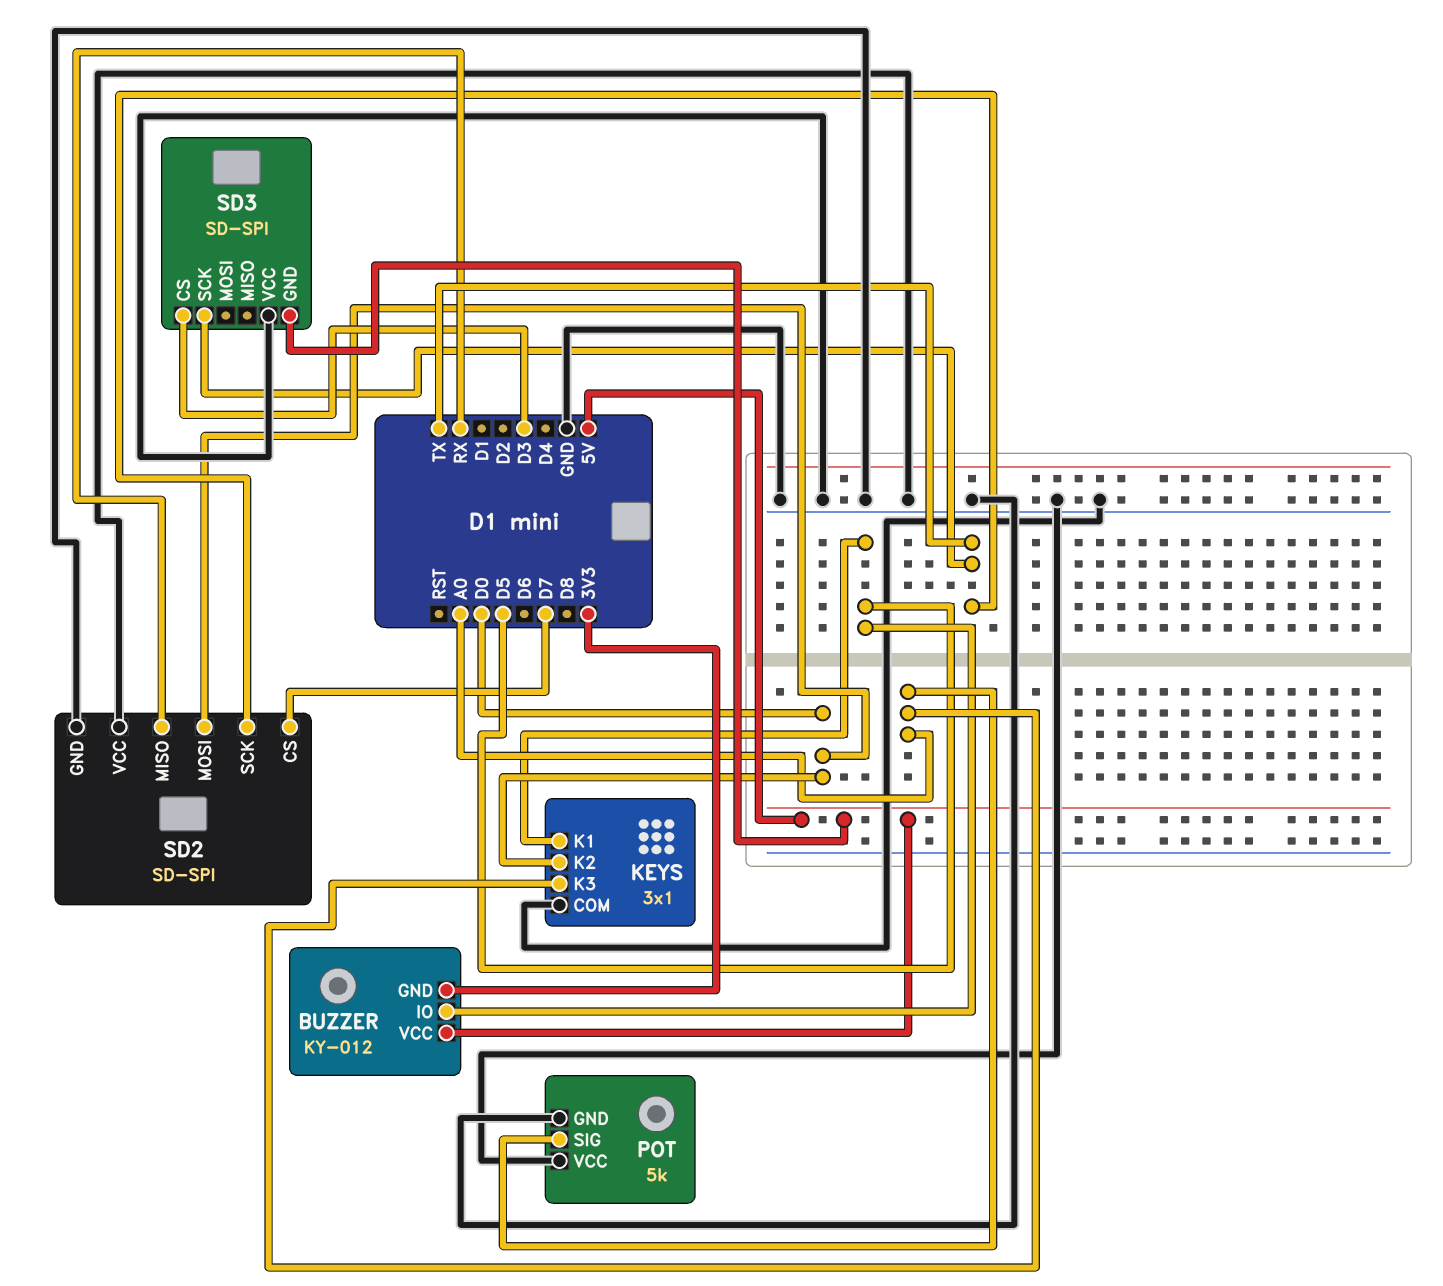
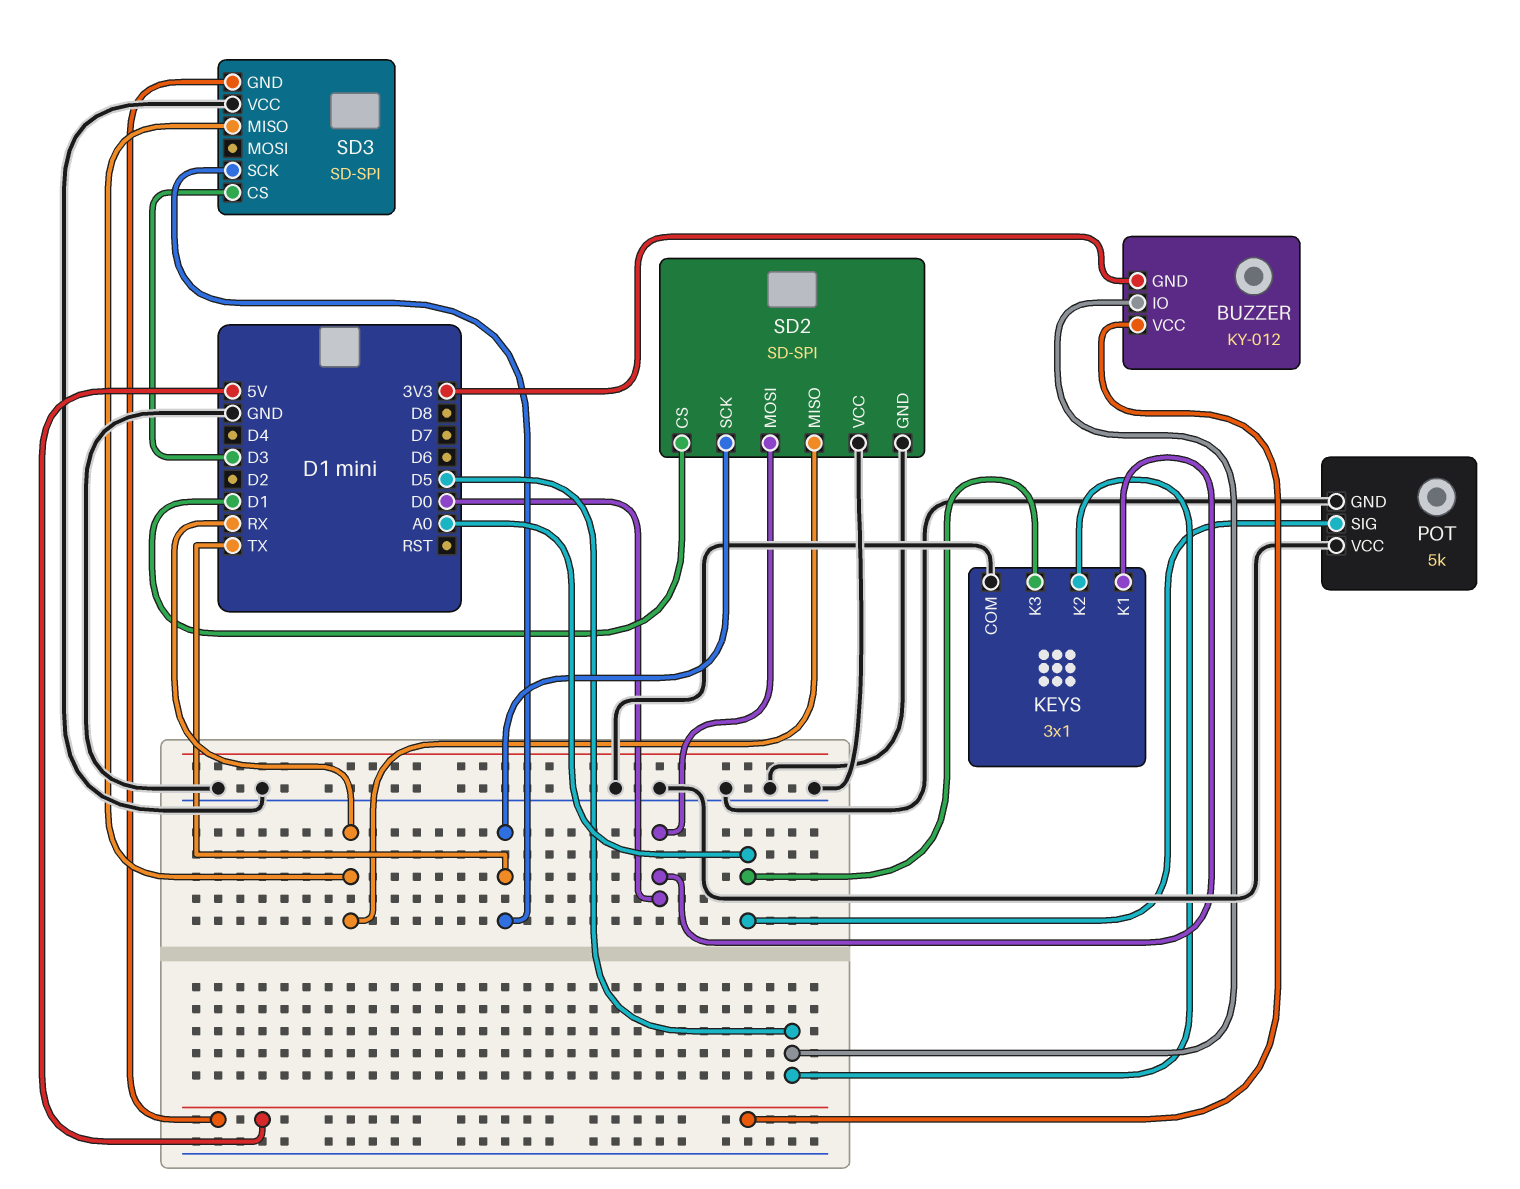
KEYS pin K1: D5 -> D0
KEYS pin K2: D0 -> D5
SD2 pin CS: D7 -> D1
SD3 pin MISO: none -> RX

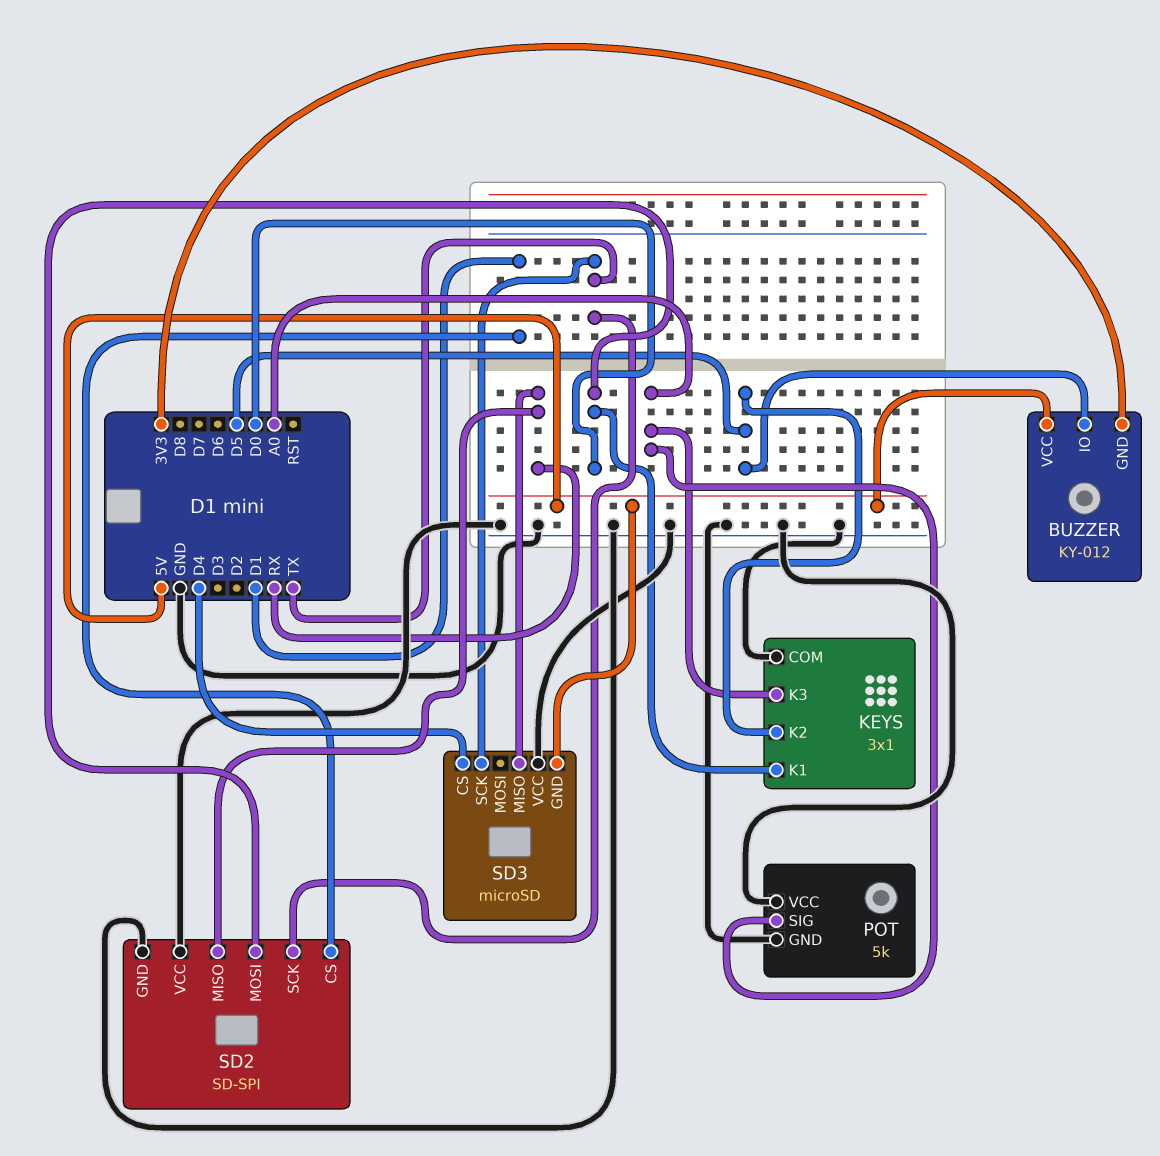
SD3: SD-SPI -> microSD
SD3 pin CS: D3 -> D4

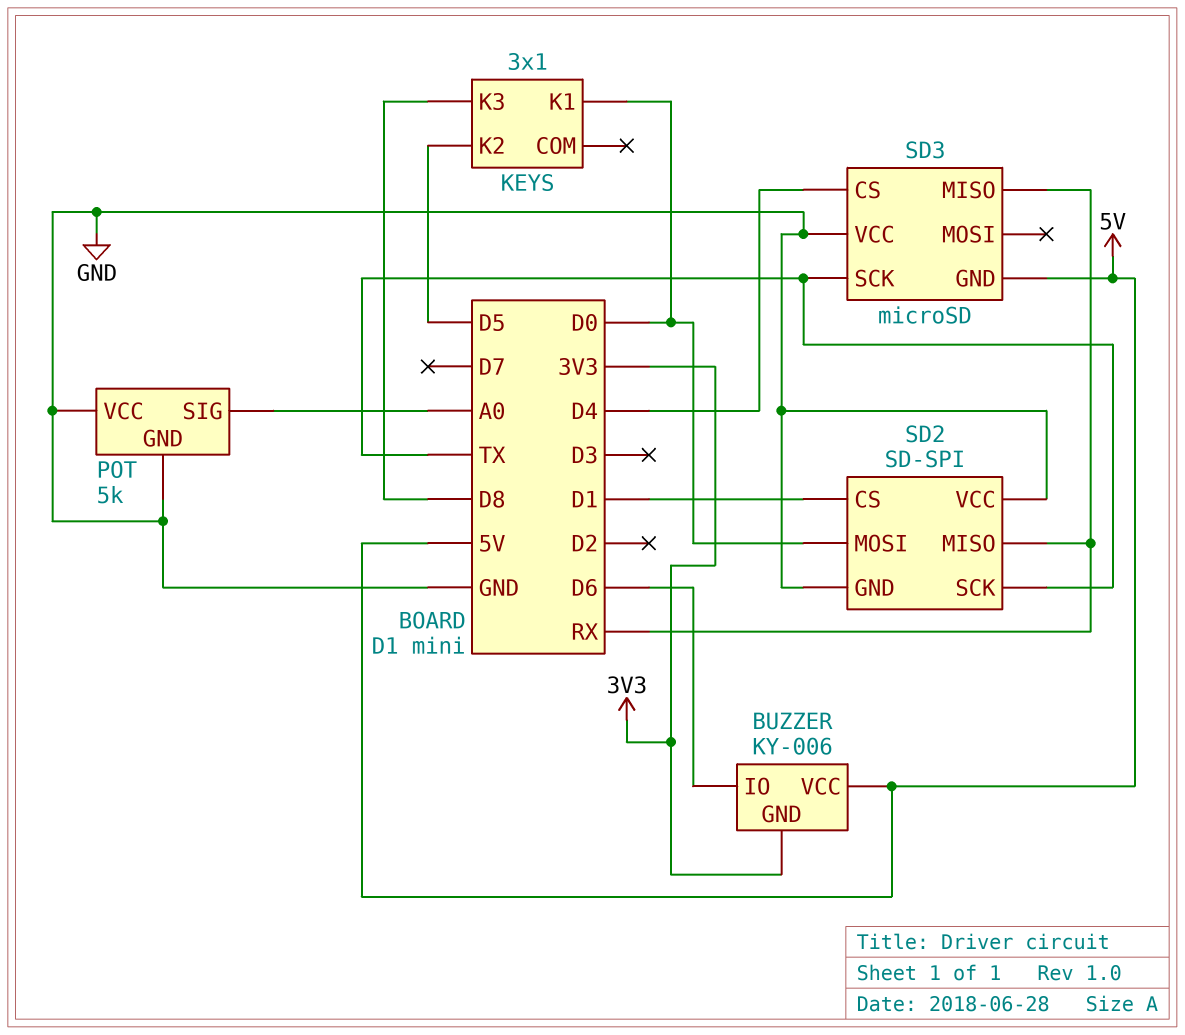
BUZZER: KY-012 -> KY-006
BUZZER pin IO: D5 -> D6
KEYS pin COM: GND -> none
KEYS pin K3: A0 -> D8

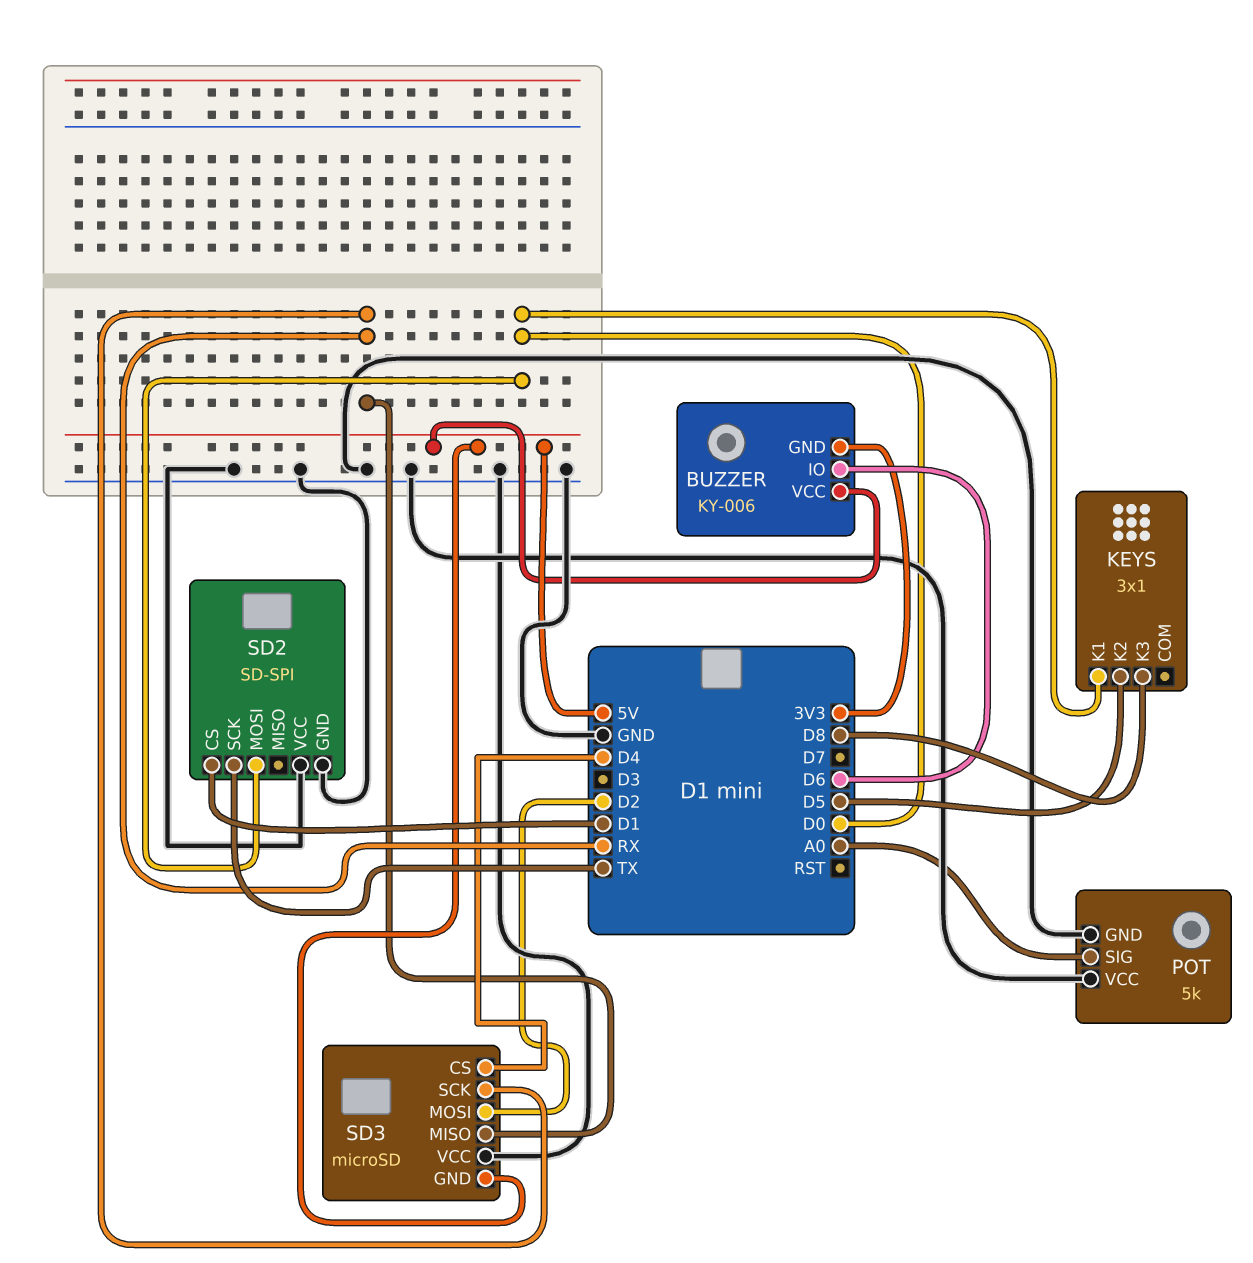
SD2 pin MISO: RX -> none
SD3 pin MOSI: none -> D2
SD3 pin SCK: TX -> RX

